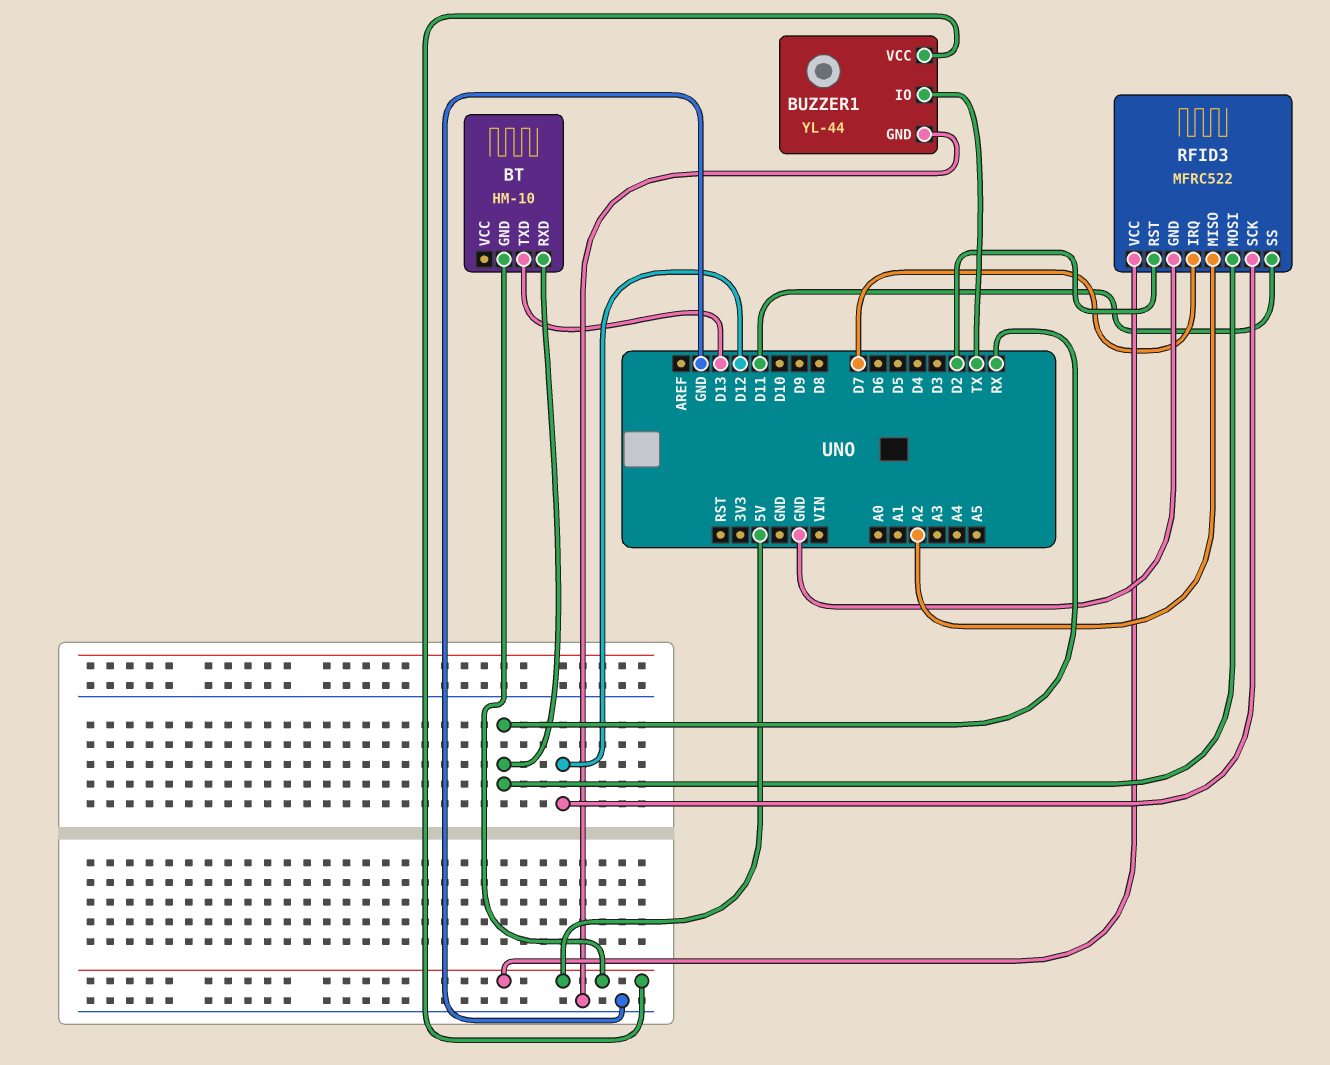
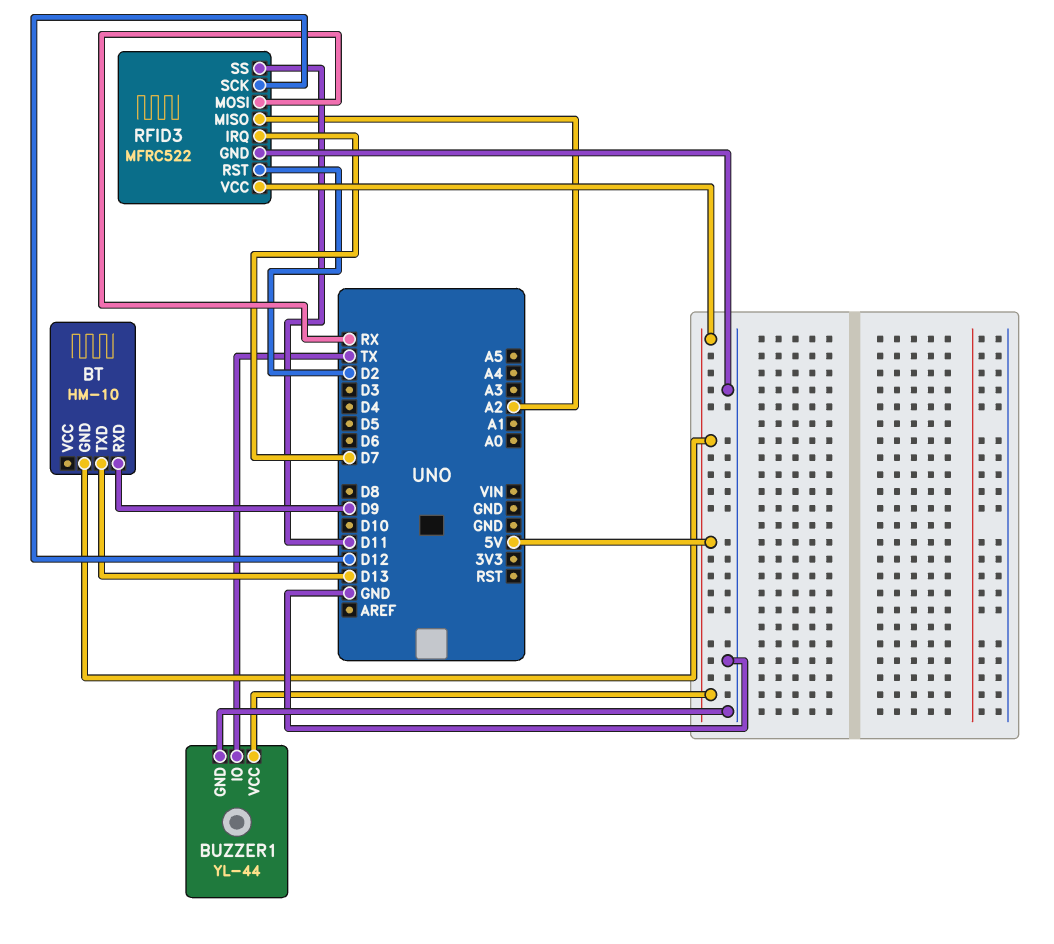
BT pin RXD: RX -> D9

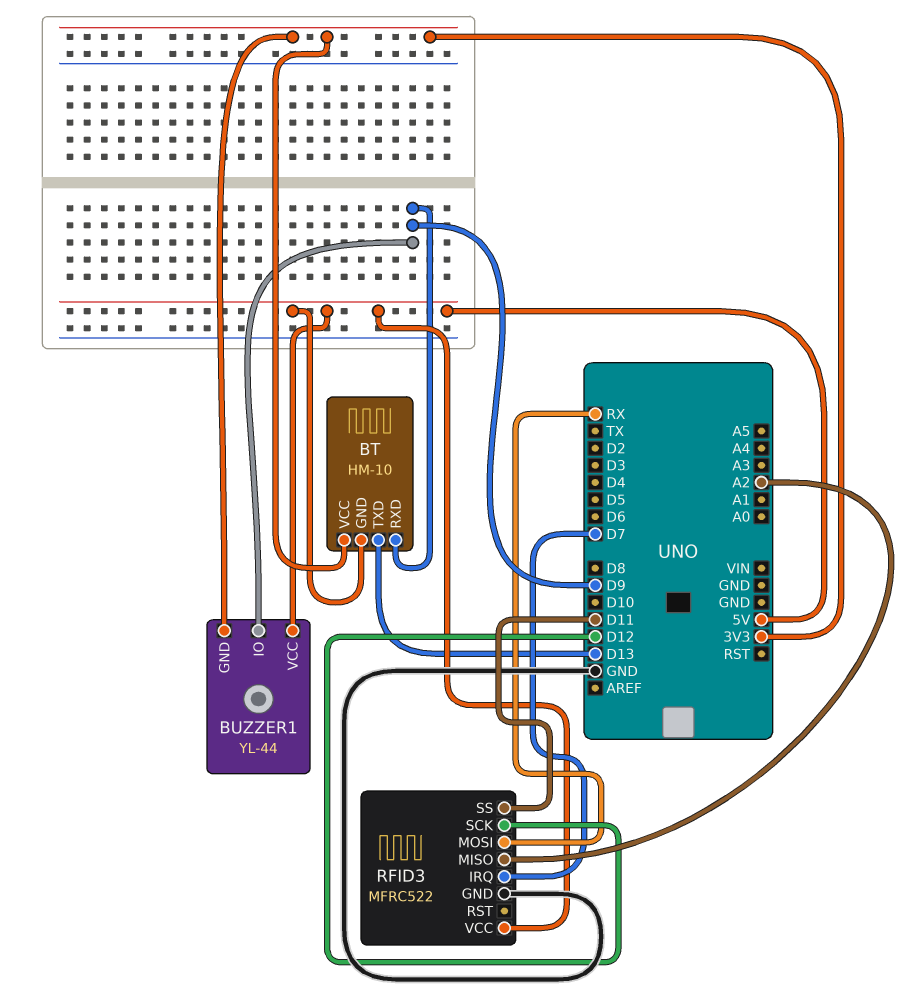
BT pin VCC: none -> 3V3
BUZZER1 pin GND: GND -> 3V3
BUZZER1 pin IO: TX -> D9
RFID3 pin RST: D2 -> none

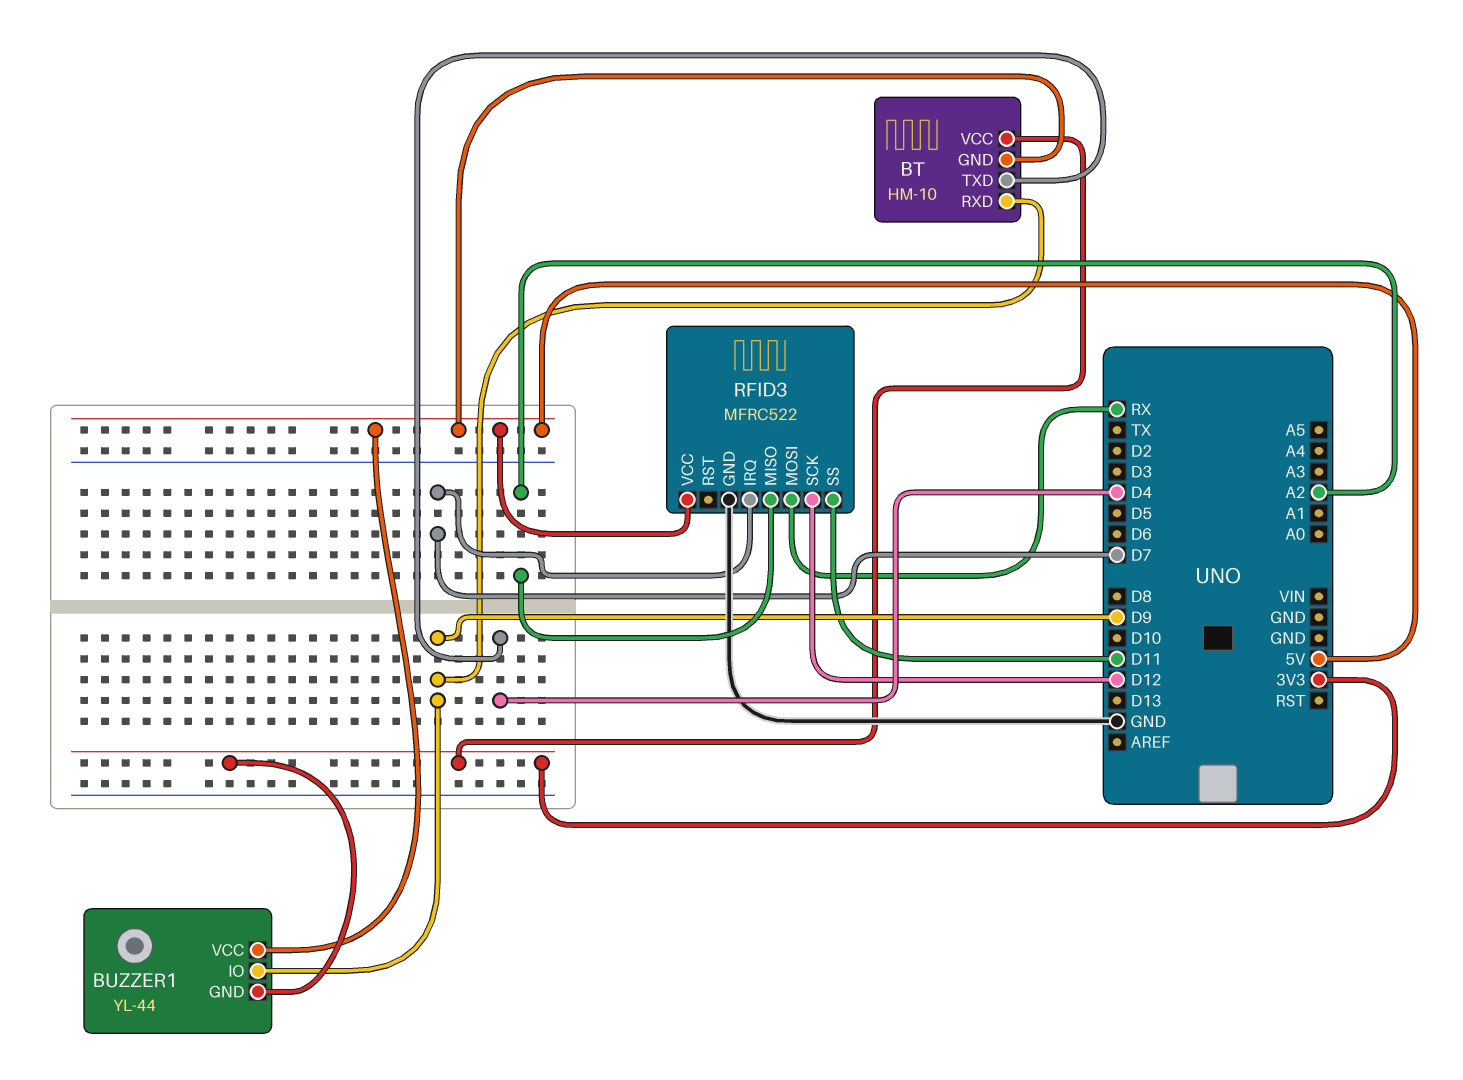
BT pin TXD: D13 -> D4

